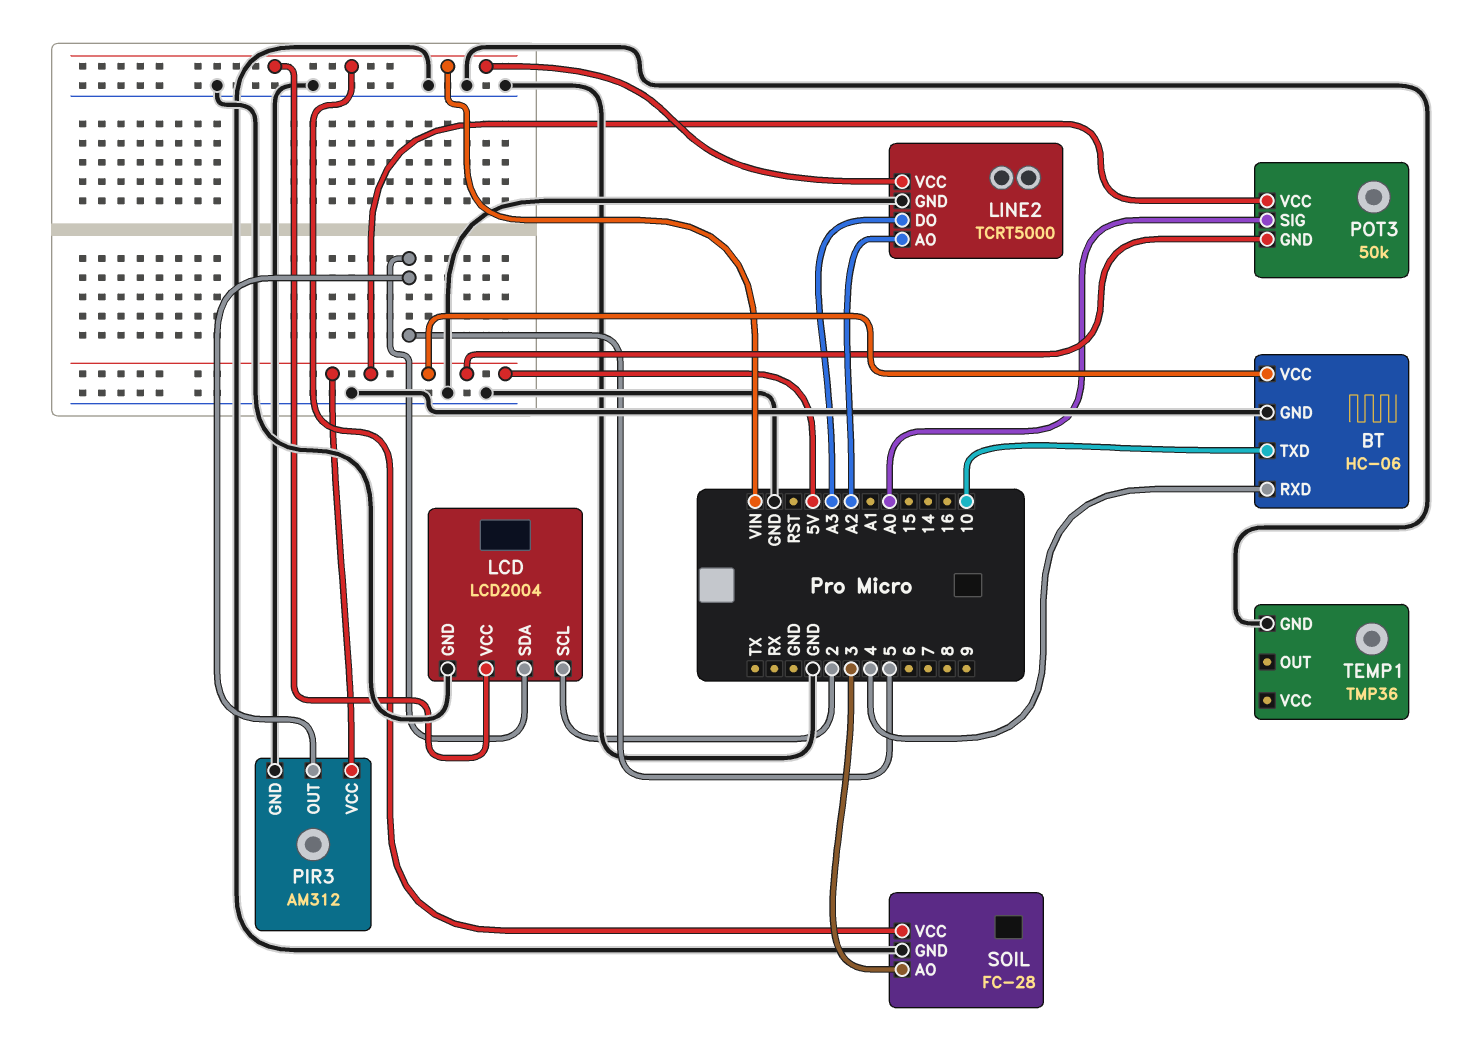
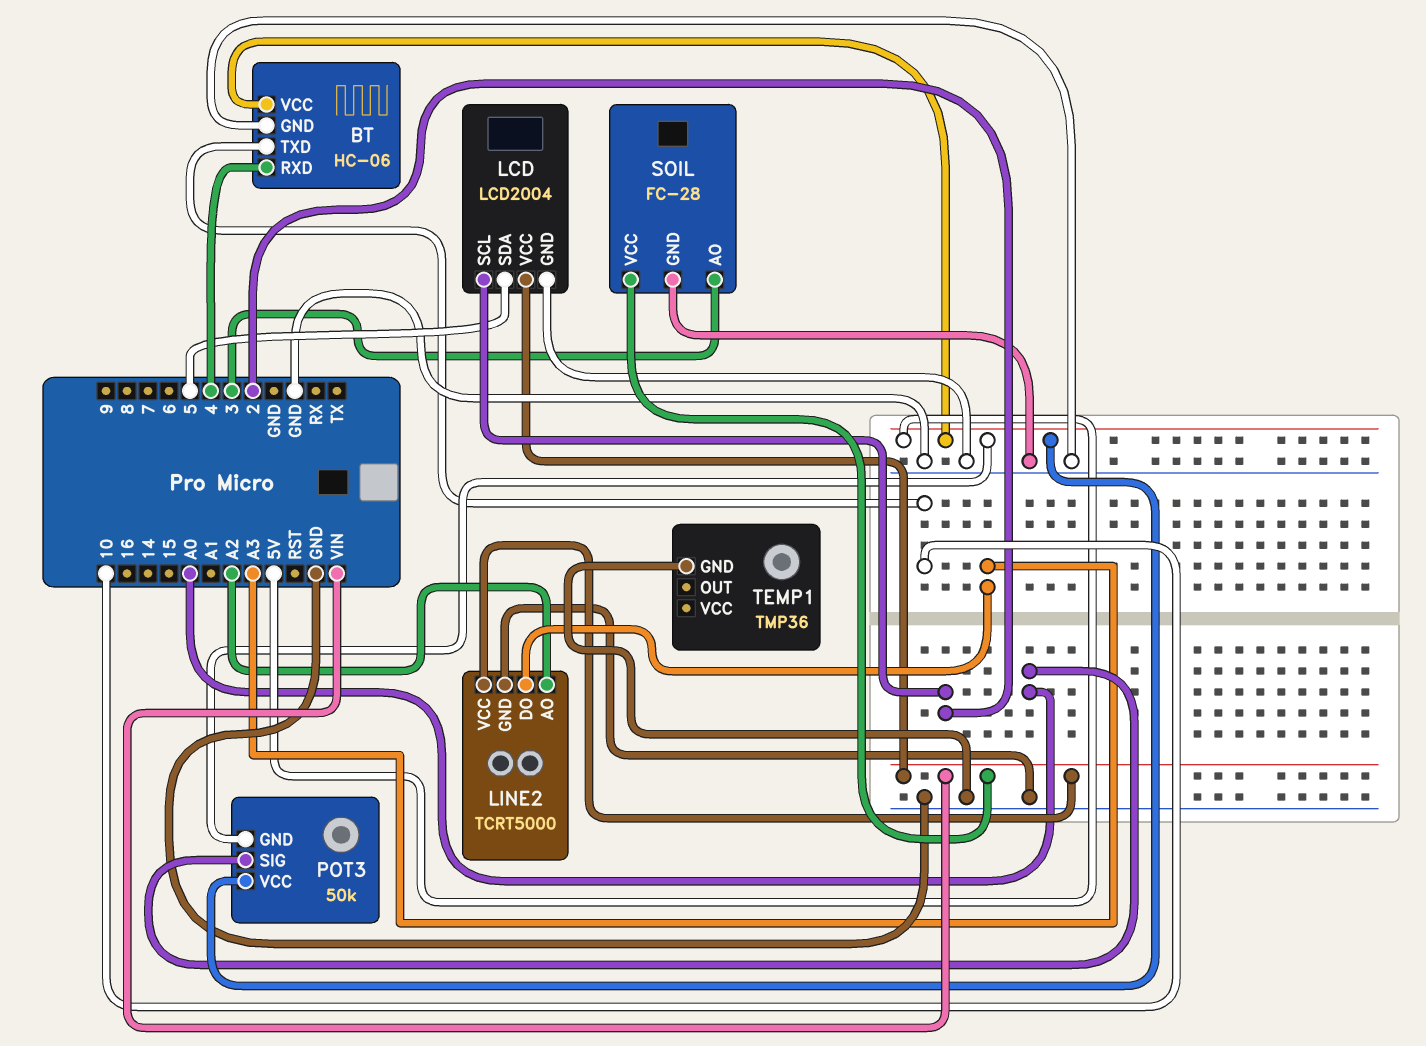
PIR3: AM312 -> none
PIR3 pin GND: GND -> none
PIR3 pin OUT: 5 -> none
PIR3 pin VCC: 5V -> none

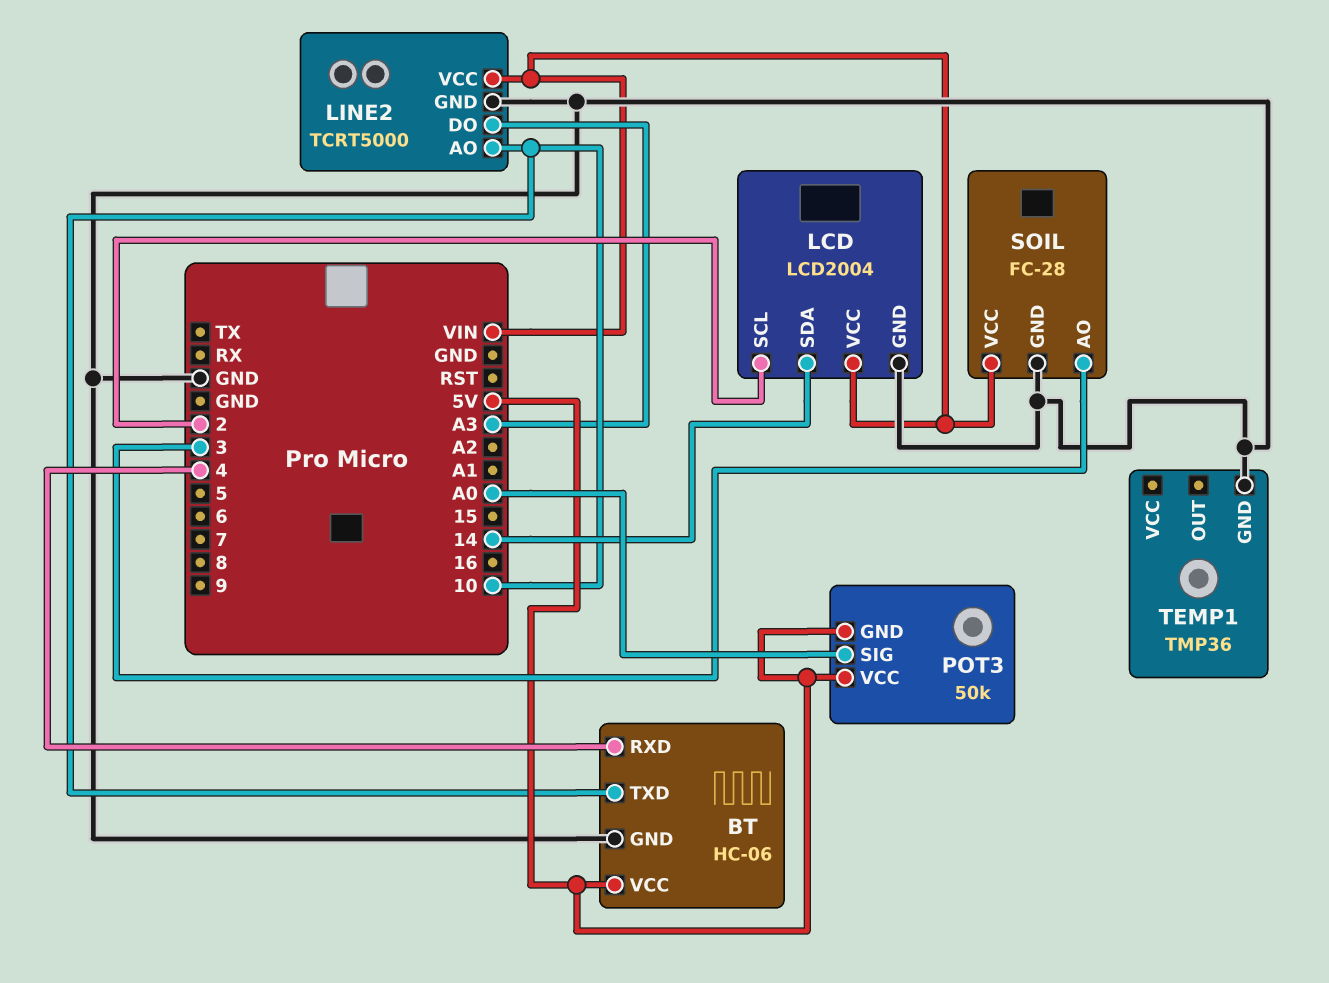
LCD pin SDA: 5 -> 14
LINE2 pin AO: A2 -> 10

